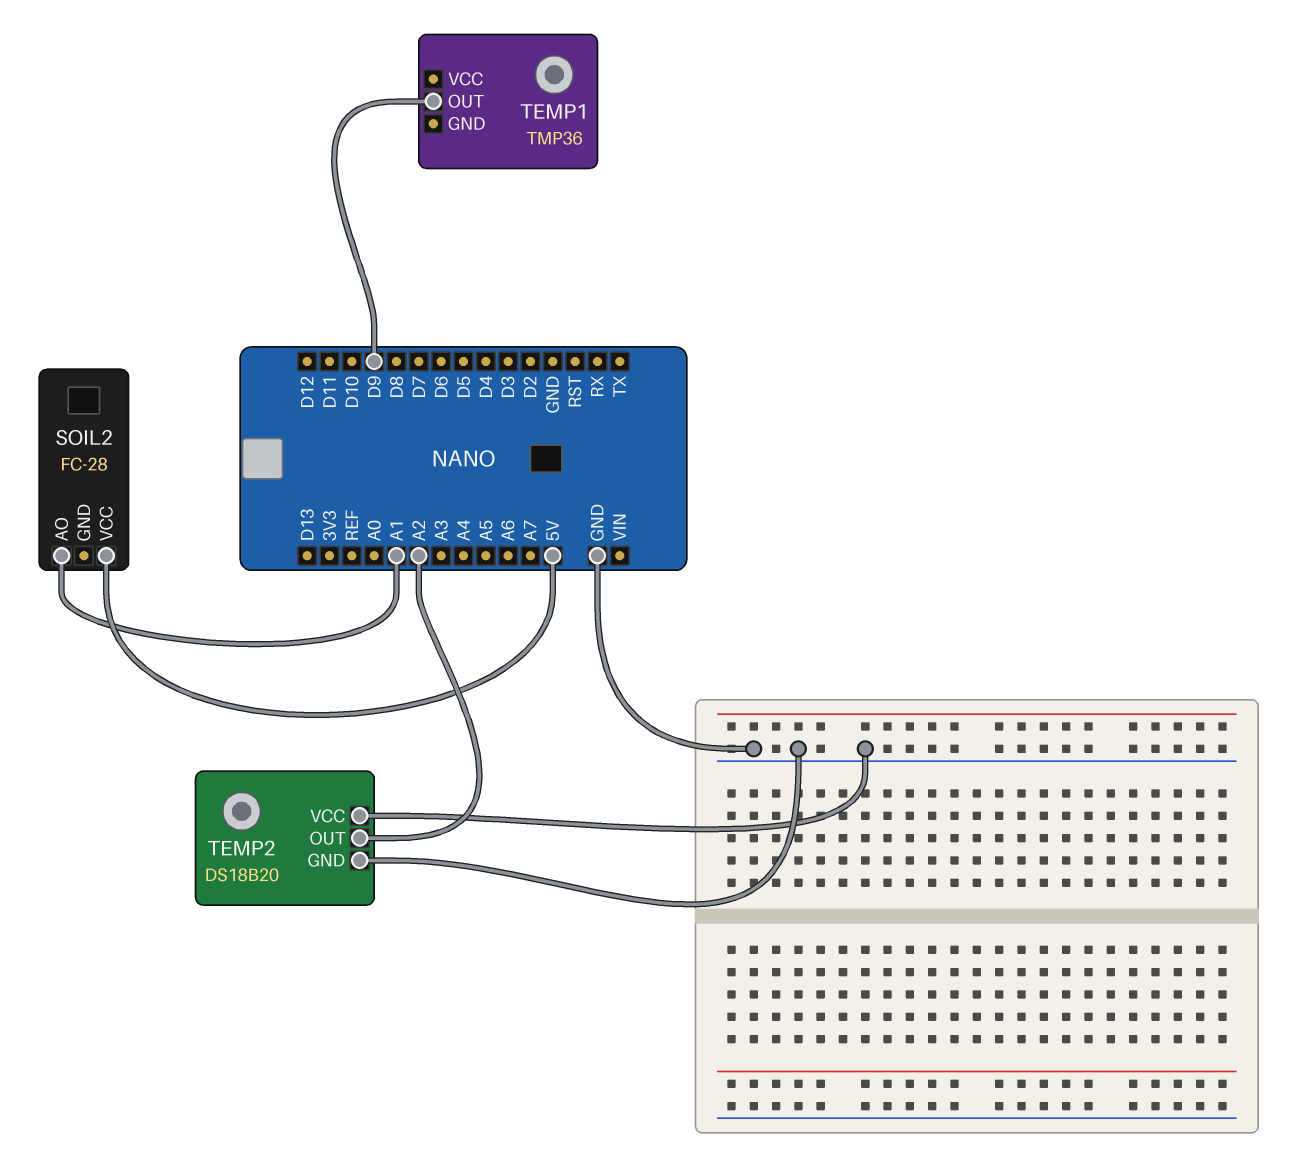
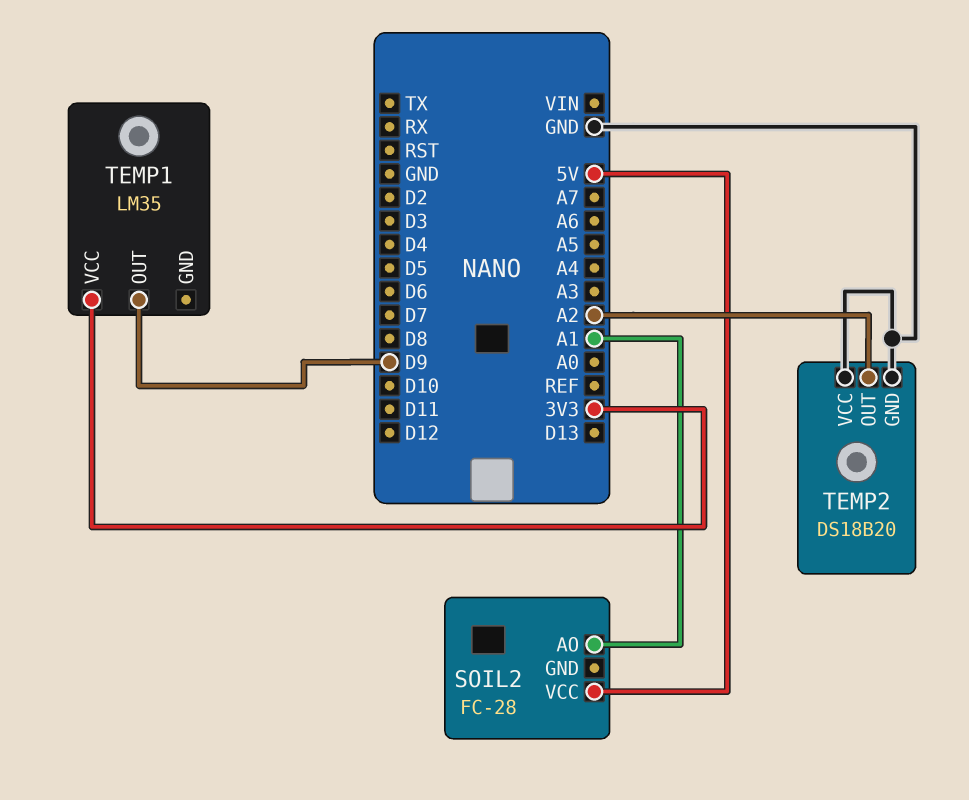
TEMP1: TMP36 -> LM35
TEMP1 pin VCC: none -> 3V3

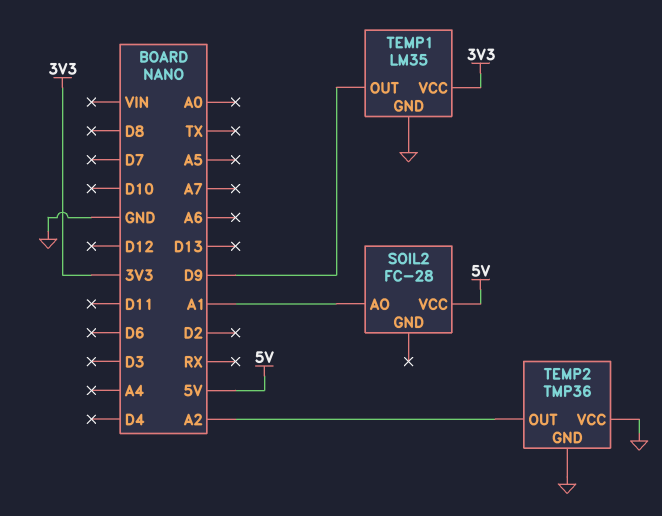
TEMP1 pin GND: none -> GND
TEMP2: DS18B20 -> TMP36

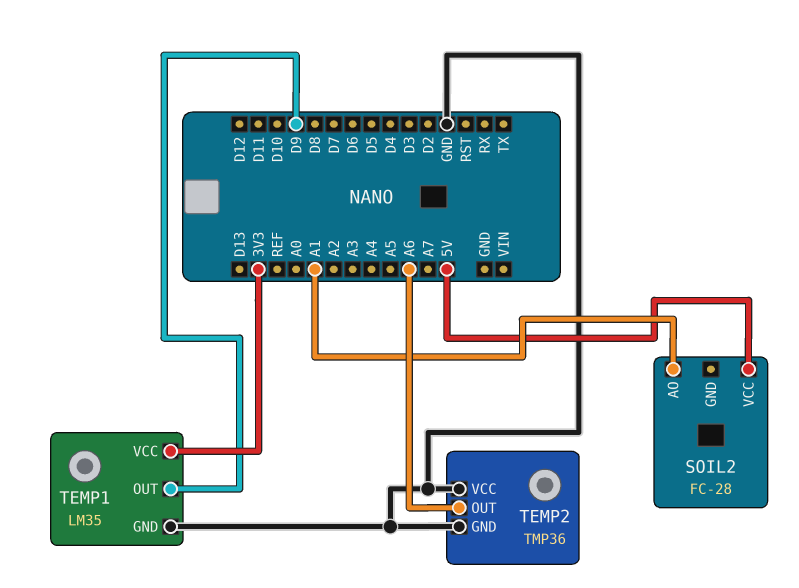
TEMP2 pin OUT: A2 -> A6

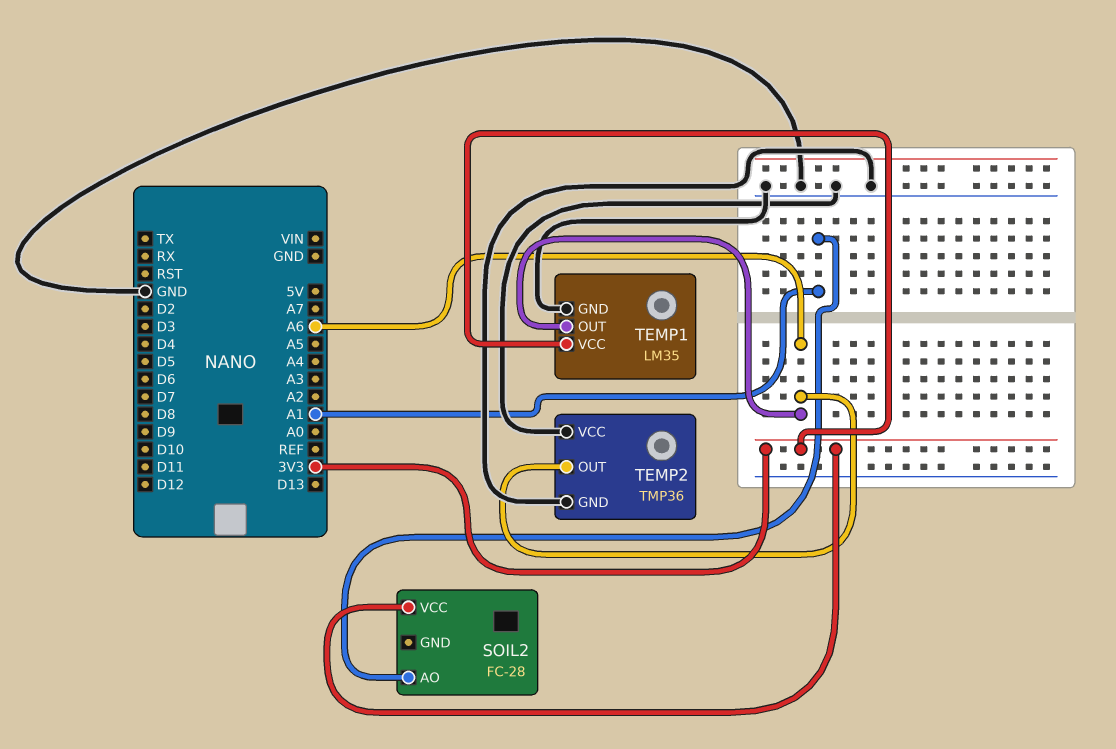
SOIL2 pin VCC: 5V -> 3V3
TEMP1 pin OUT: D9 -> A6

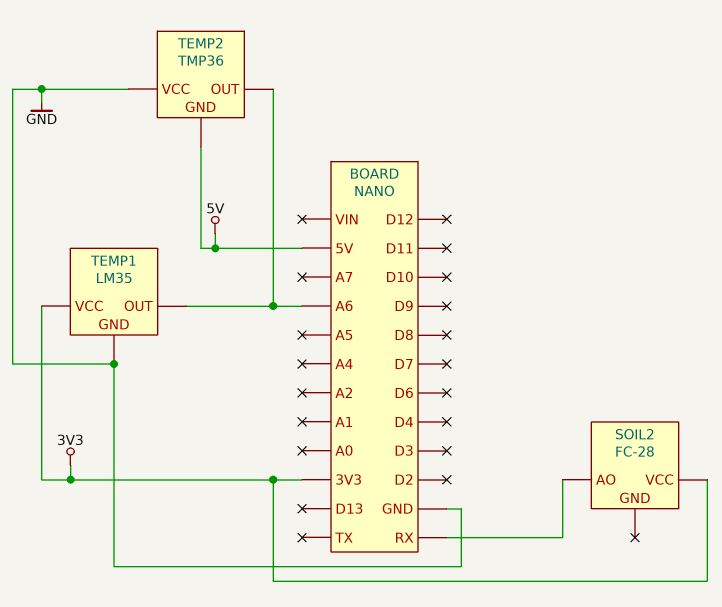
SOIL2 pin AO: A1 -> RX
TEMP2 pin GND: GND -> 5V

